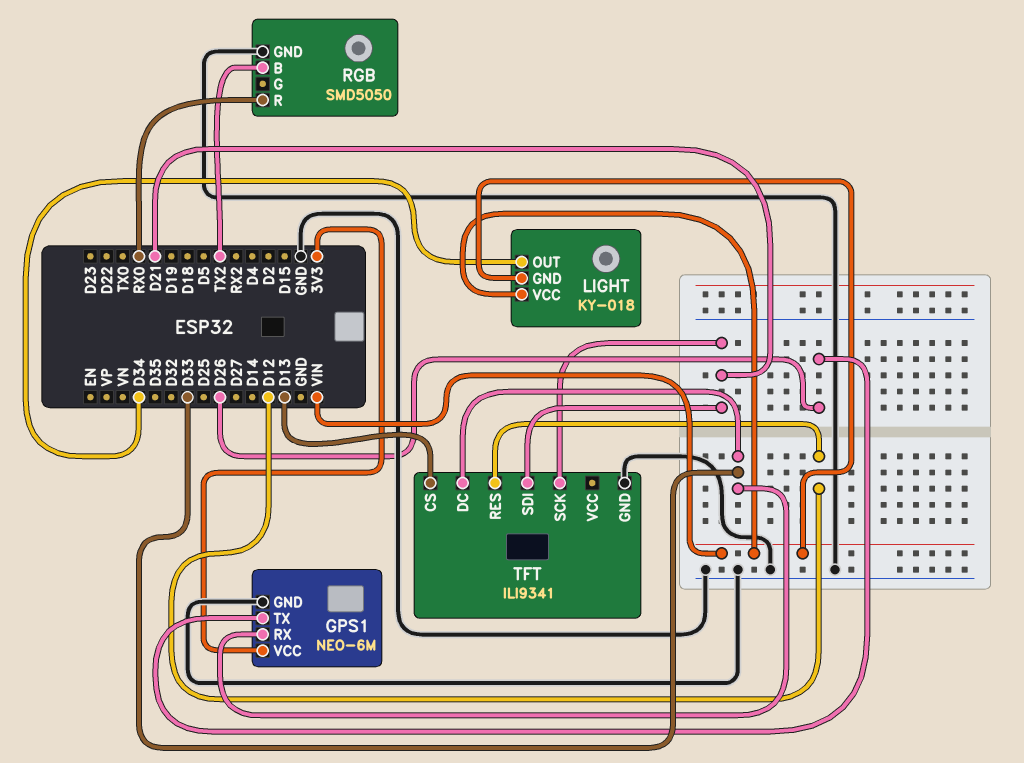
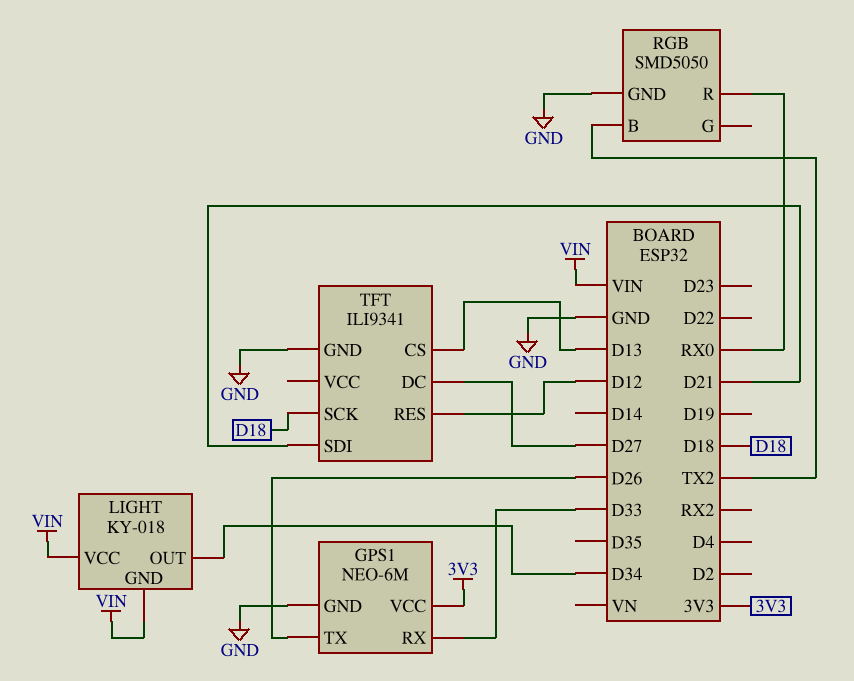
TFT pin DC: D33 -> D27
TFT pin SCK: D21 -> D18

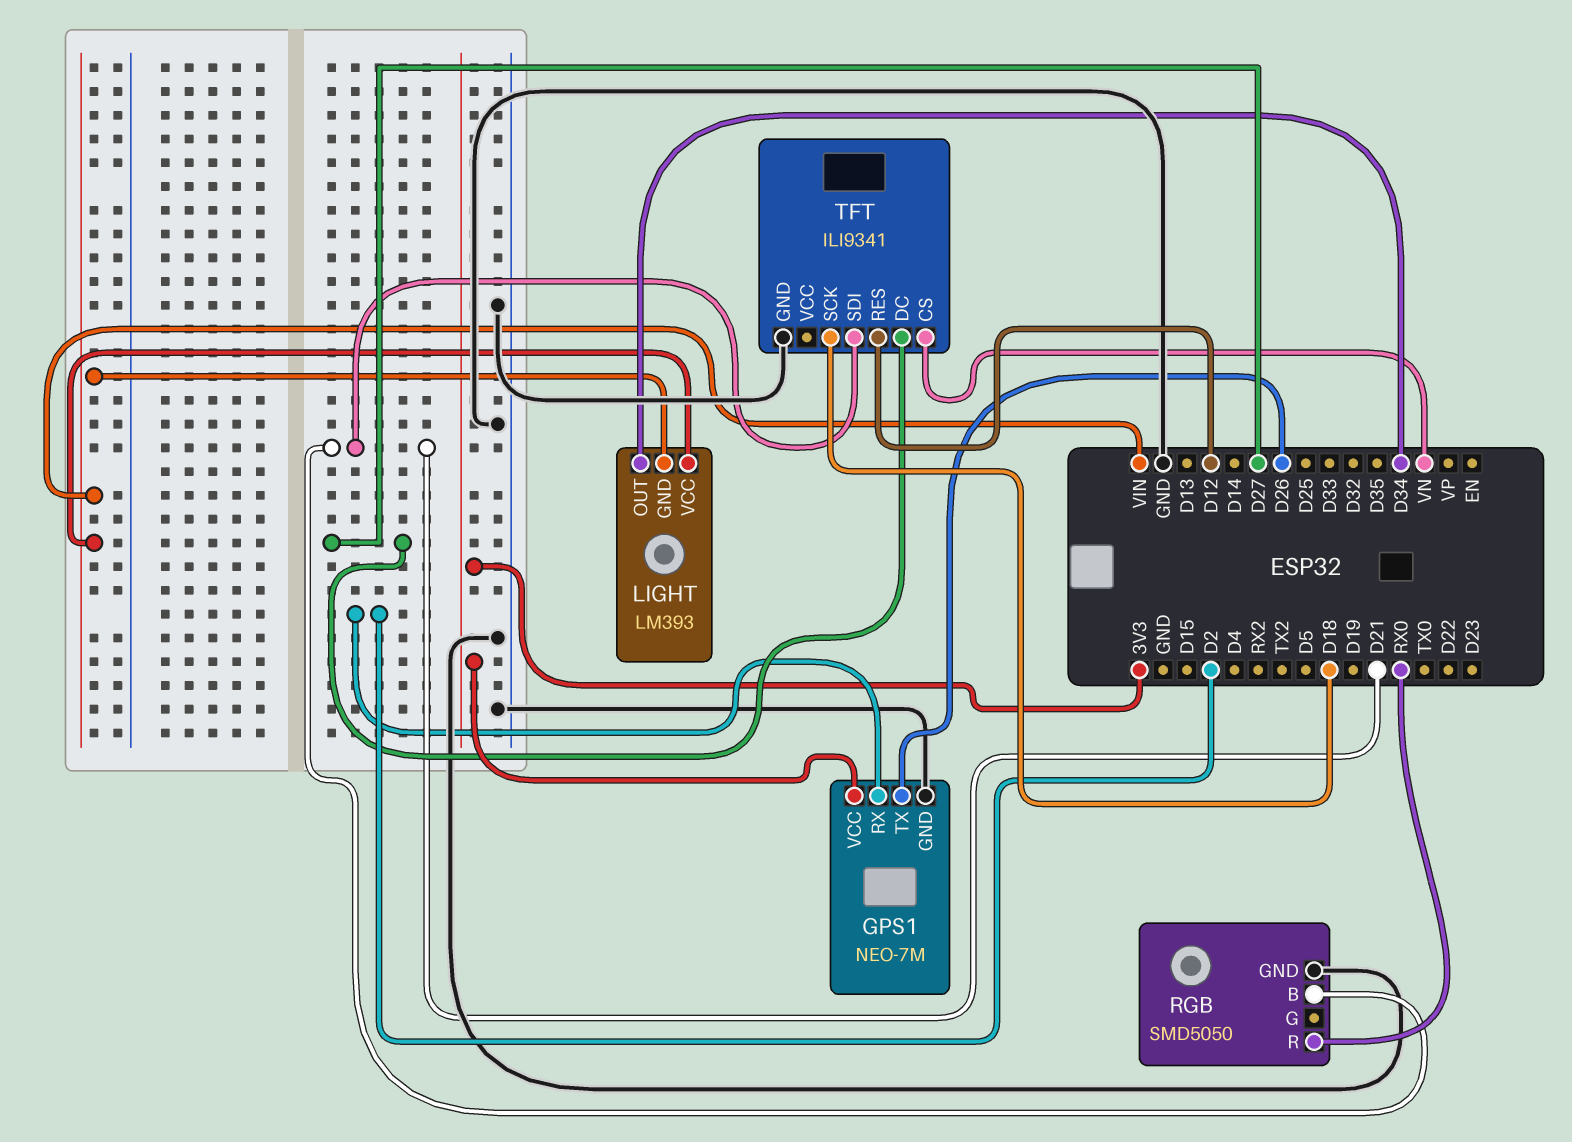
GPS1: NEO-6M -> NEO-7M
GPS1 pin RX: D33 -> D2
LIGHT: KY-018 -> LM393
RGB pin B: TX2 -> D21
TFT pin CS: D13 -> VN

